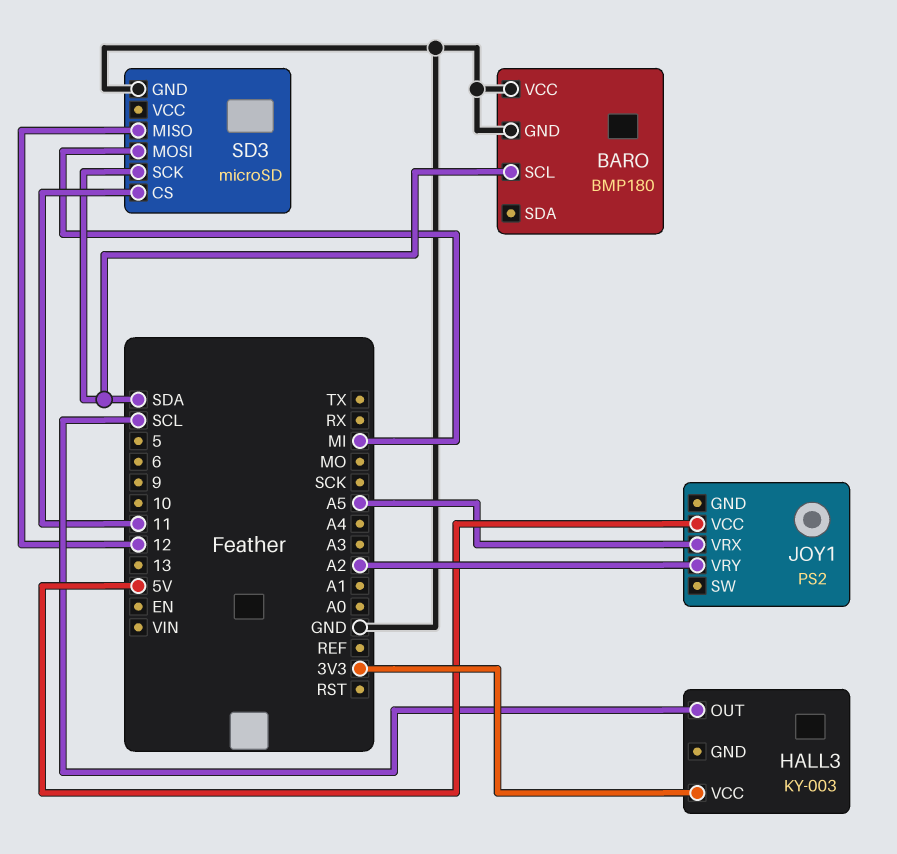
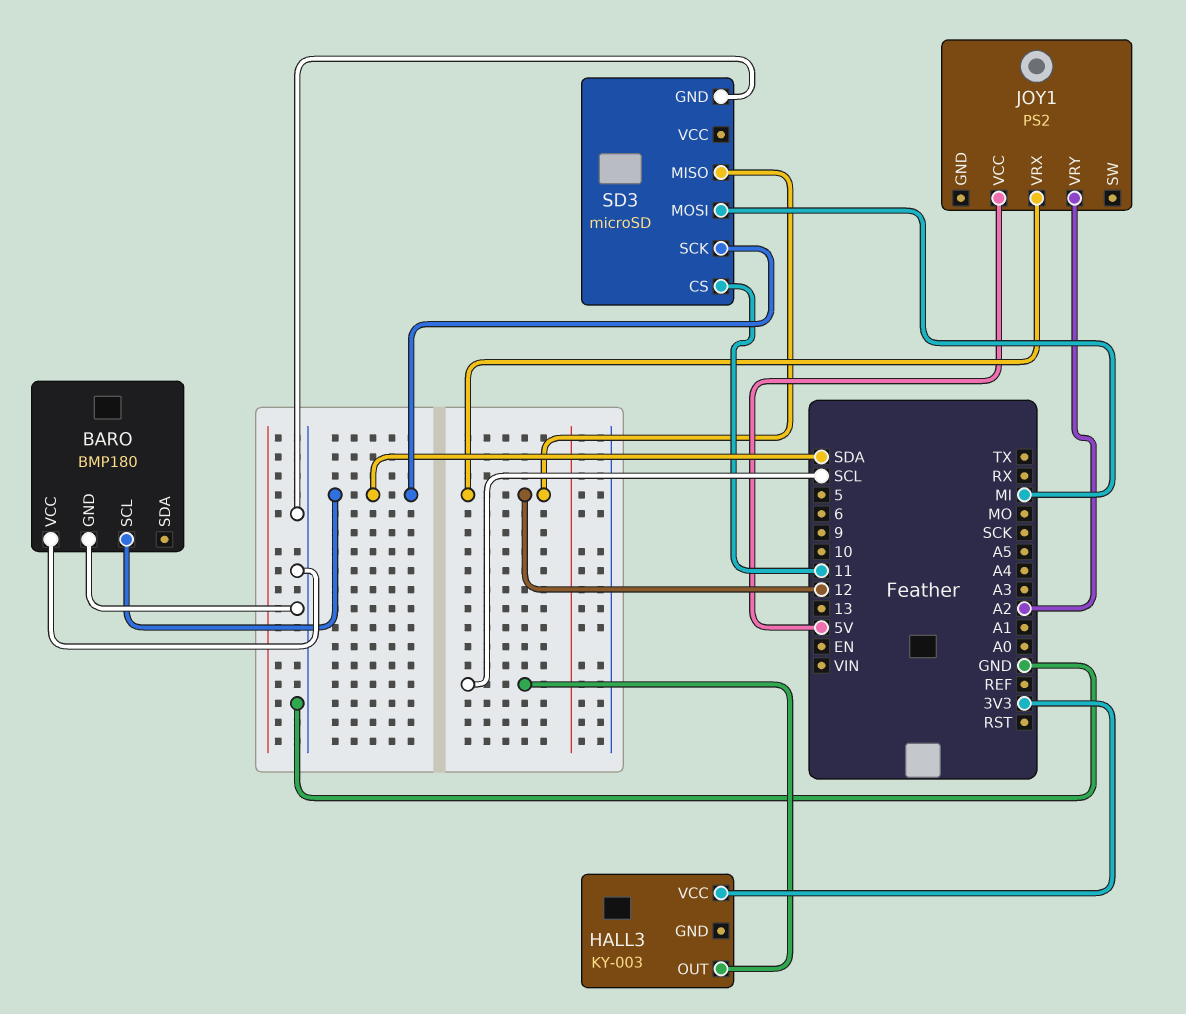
JOY1 pin VRX: A5 -> 12

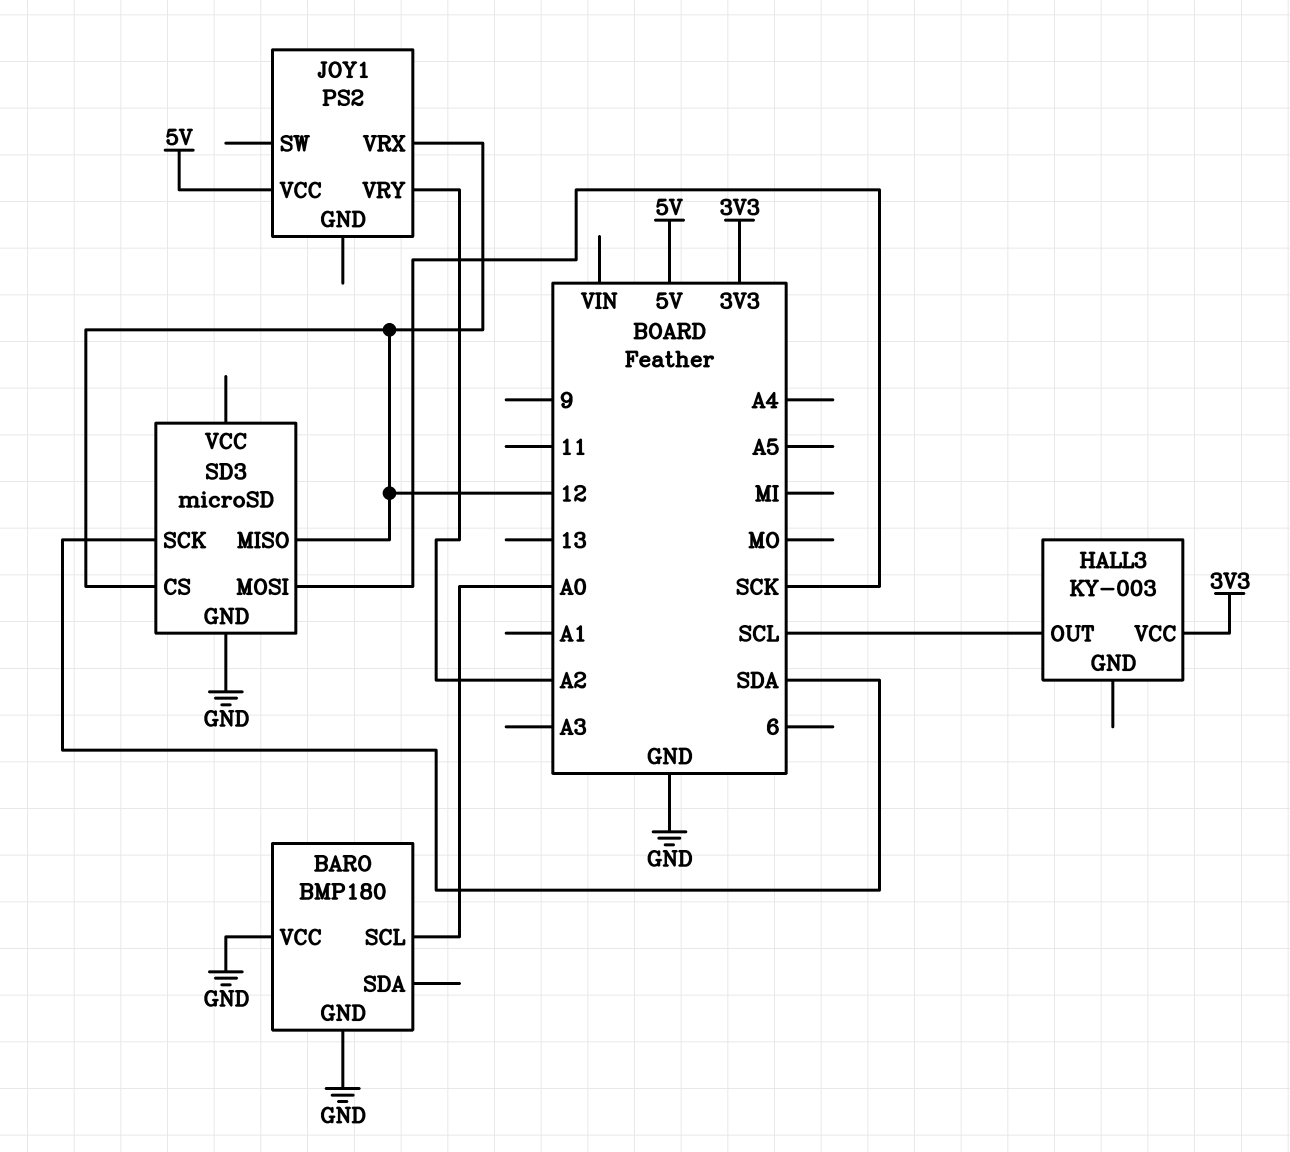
BARO pin SCL: SDA -> A0
SD3 pin CS: 11 -> 12
SD3 pin MOSI: MI -> SCK

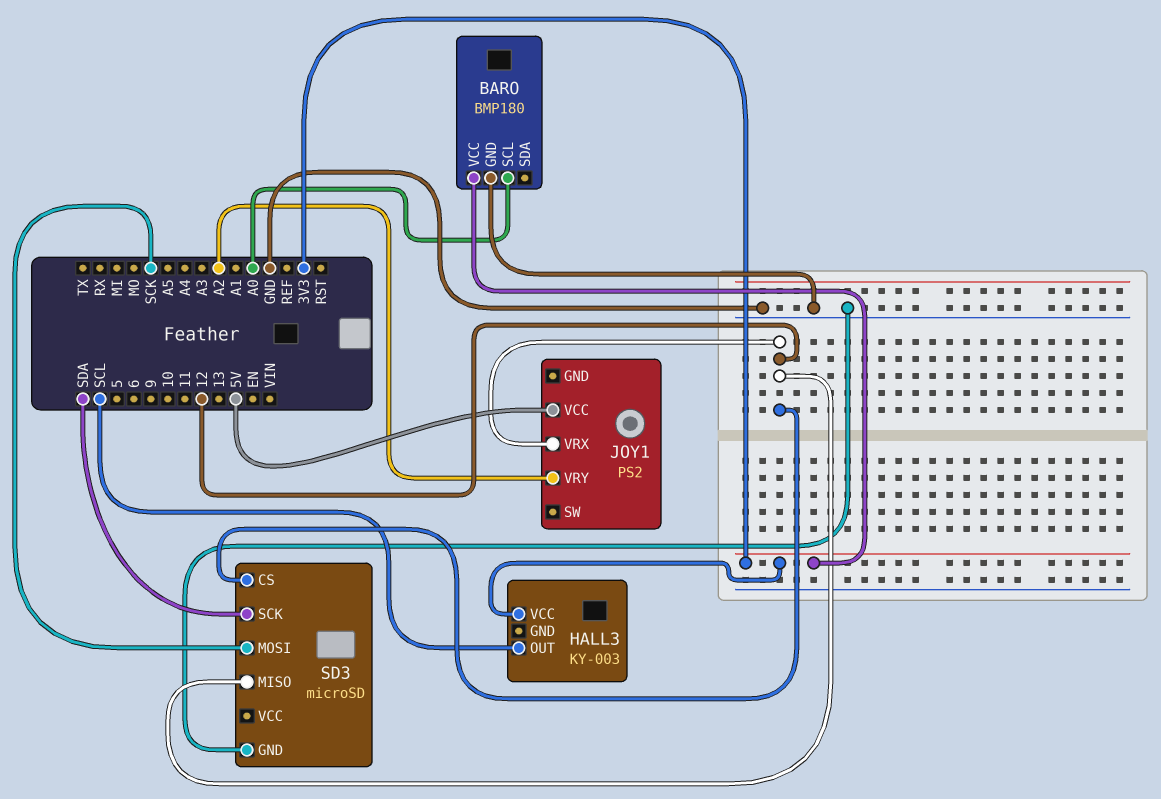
BARO pin VCC: GND -> 3V3

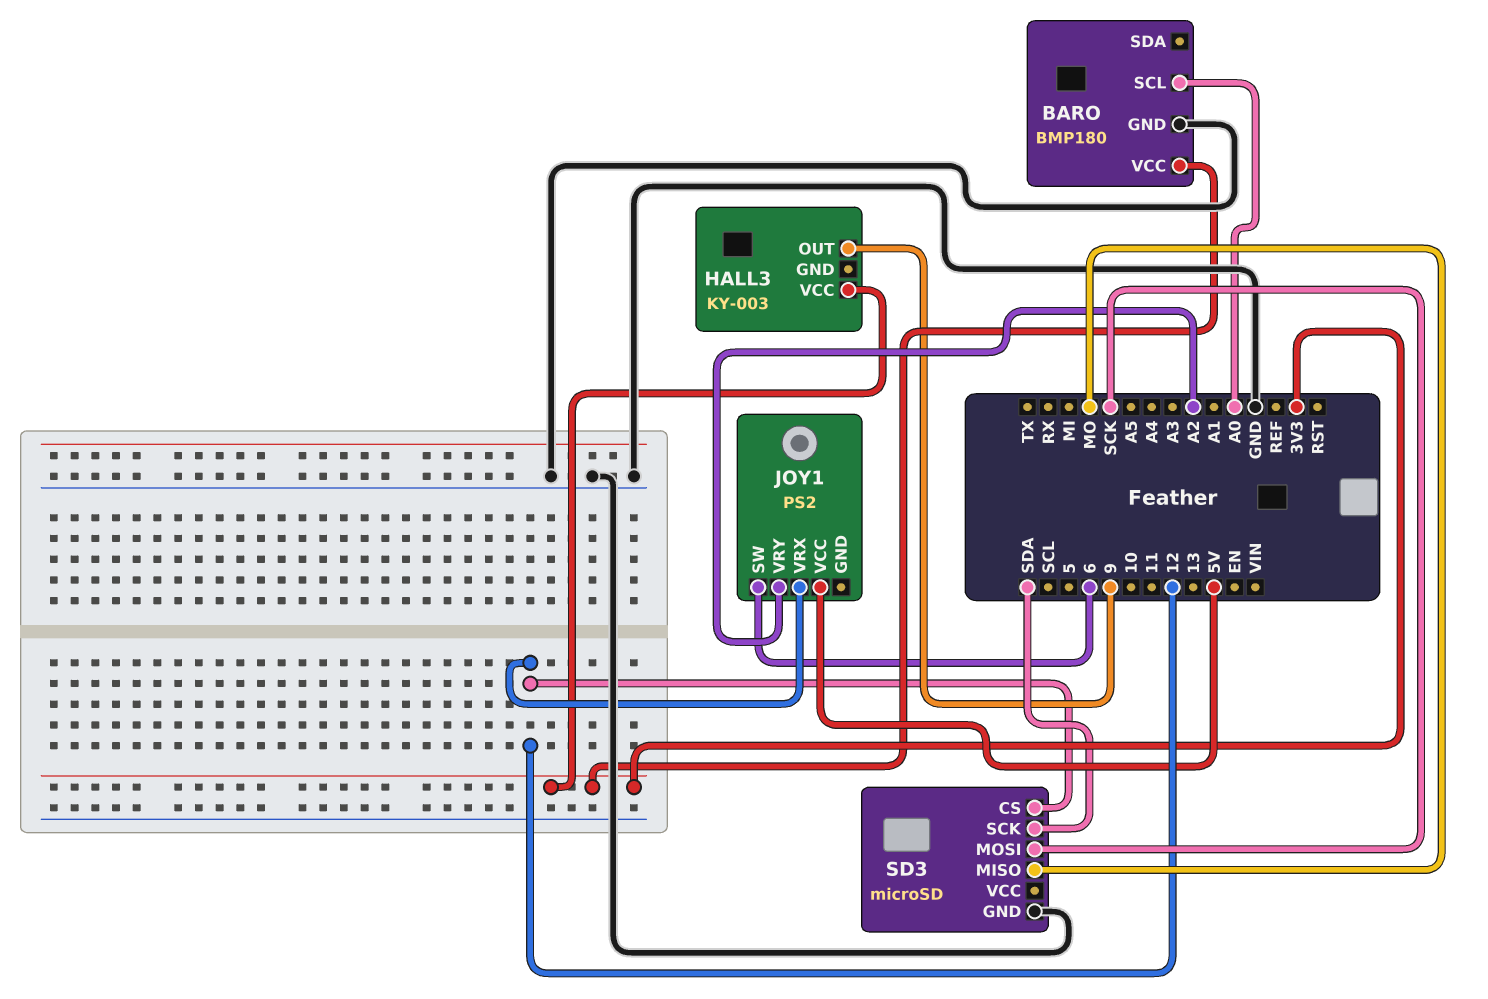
HALL3 pin OUT: SCL -> 9
JOY1 pin SW: none -> 6
SD3 pin MISO: 12 -> MO

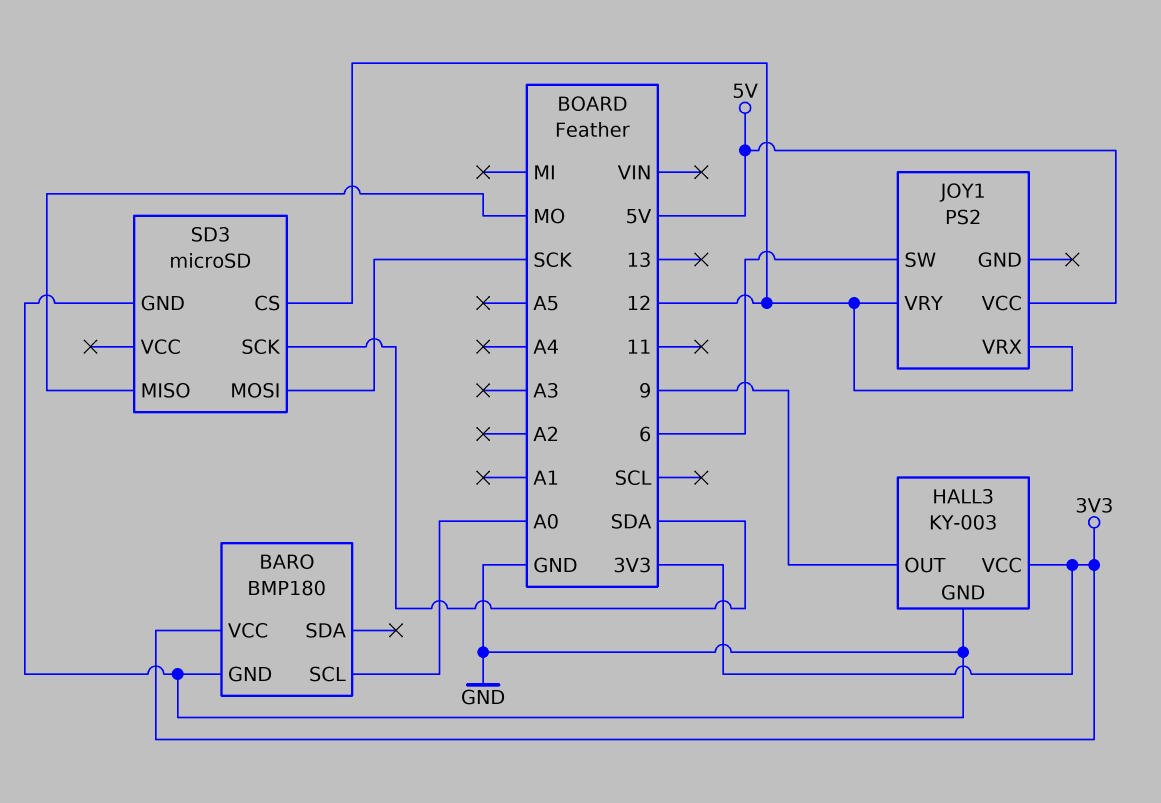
HALL3 pin GND: none -> GND
JOY1 pin VRY: A2 -> 12

